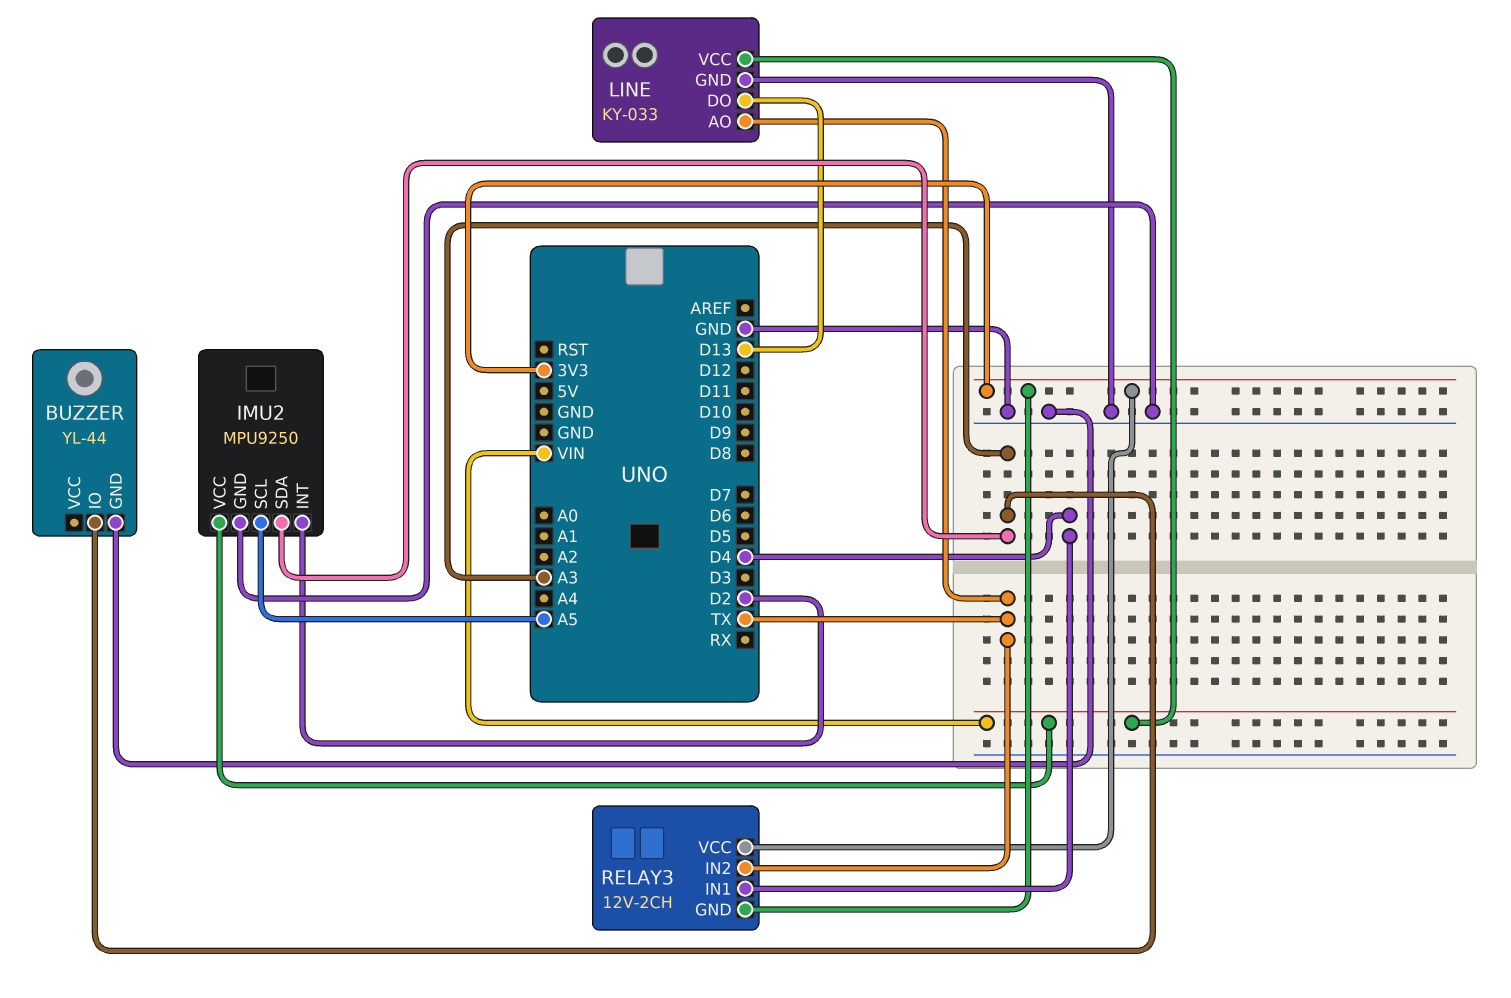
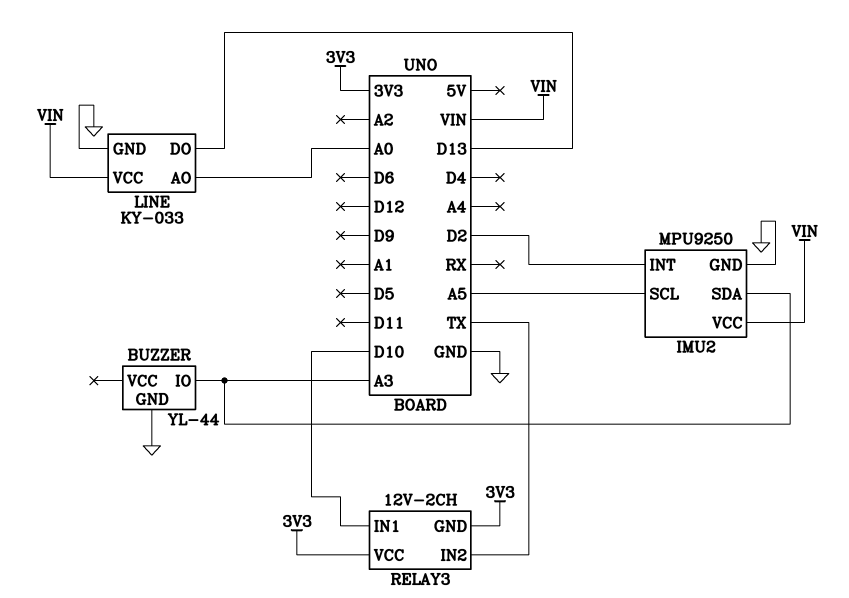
LINE pin AO: TX -> A0
RELAY3 pin IN1: D4 -> D10

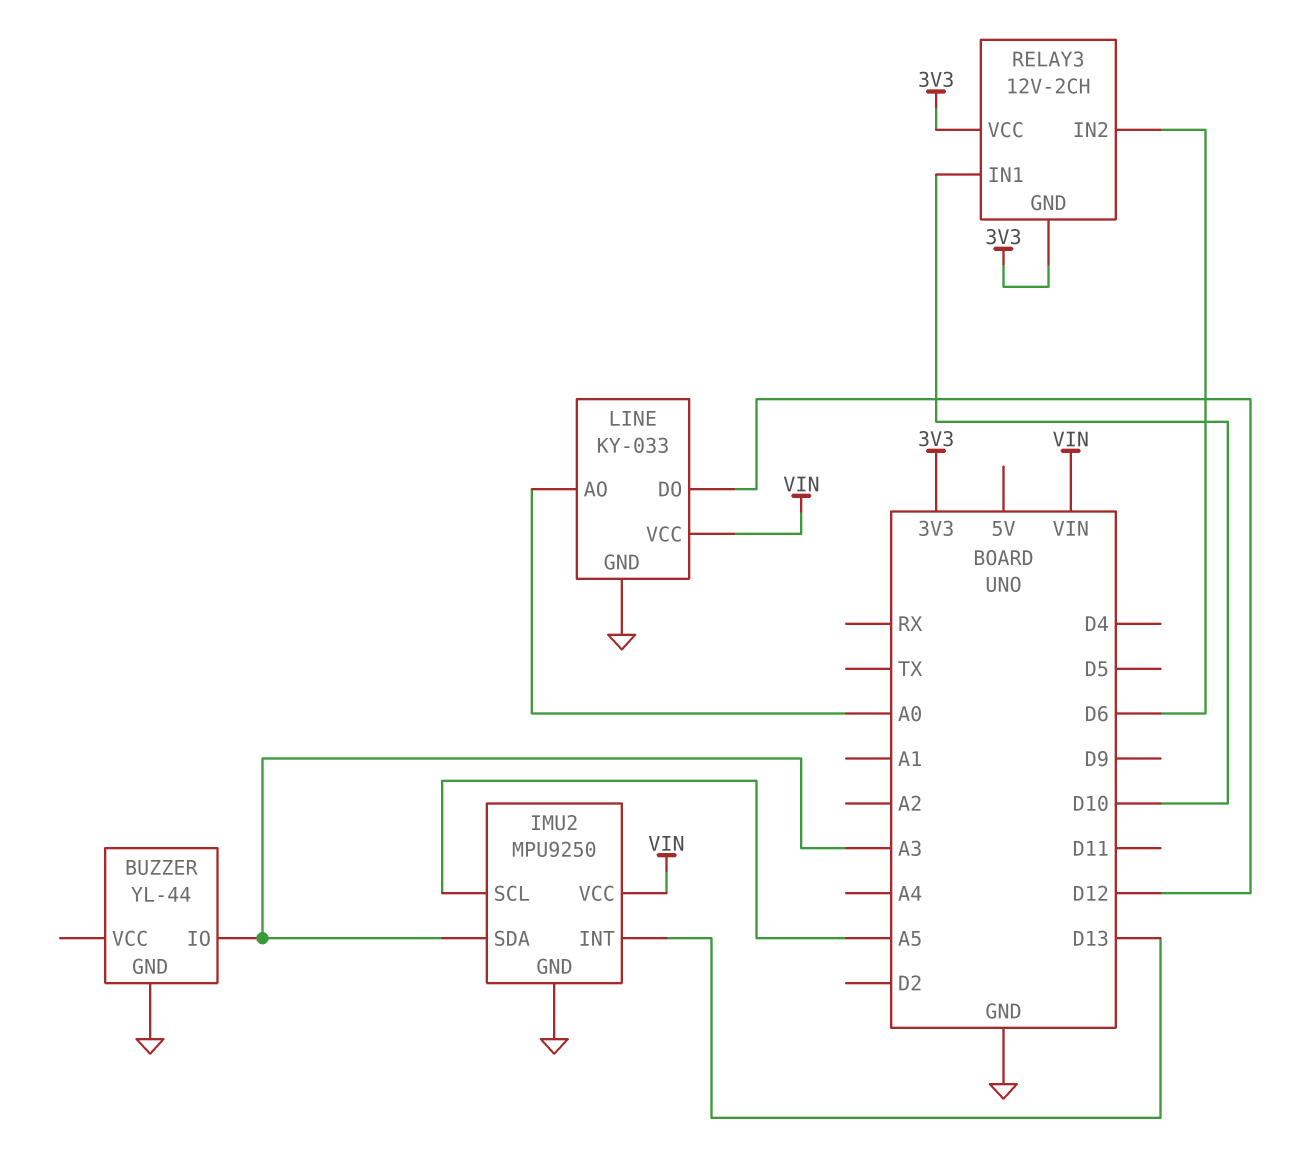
IMU2 pin INT: D2 -> D13
LINE pin DO: D13 -> D12
RELAY3 pin IN2: TX -> D6

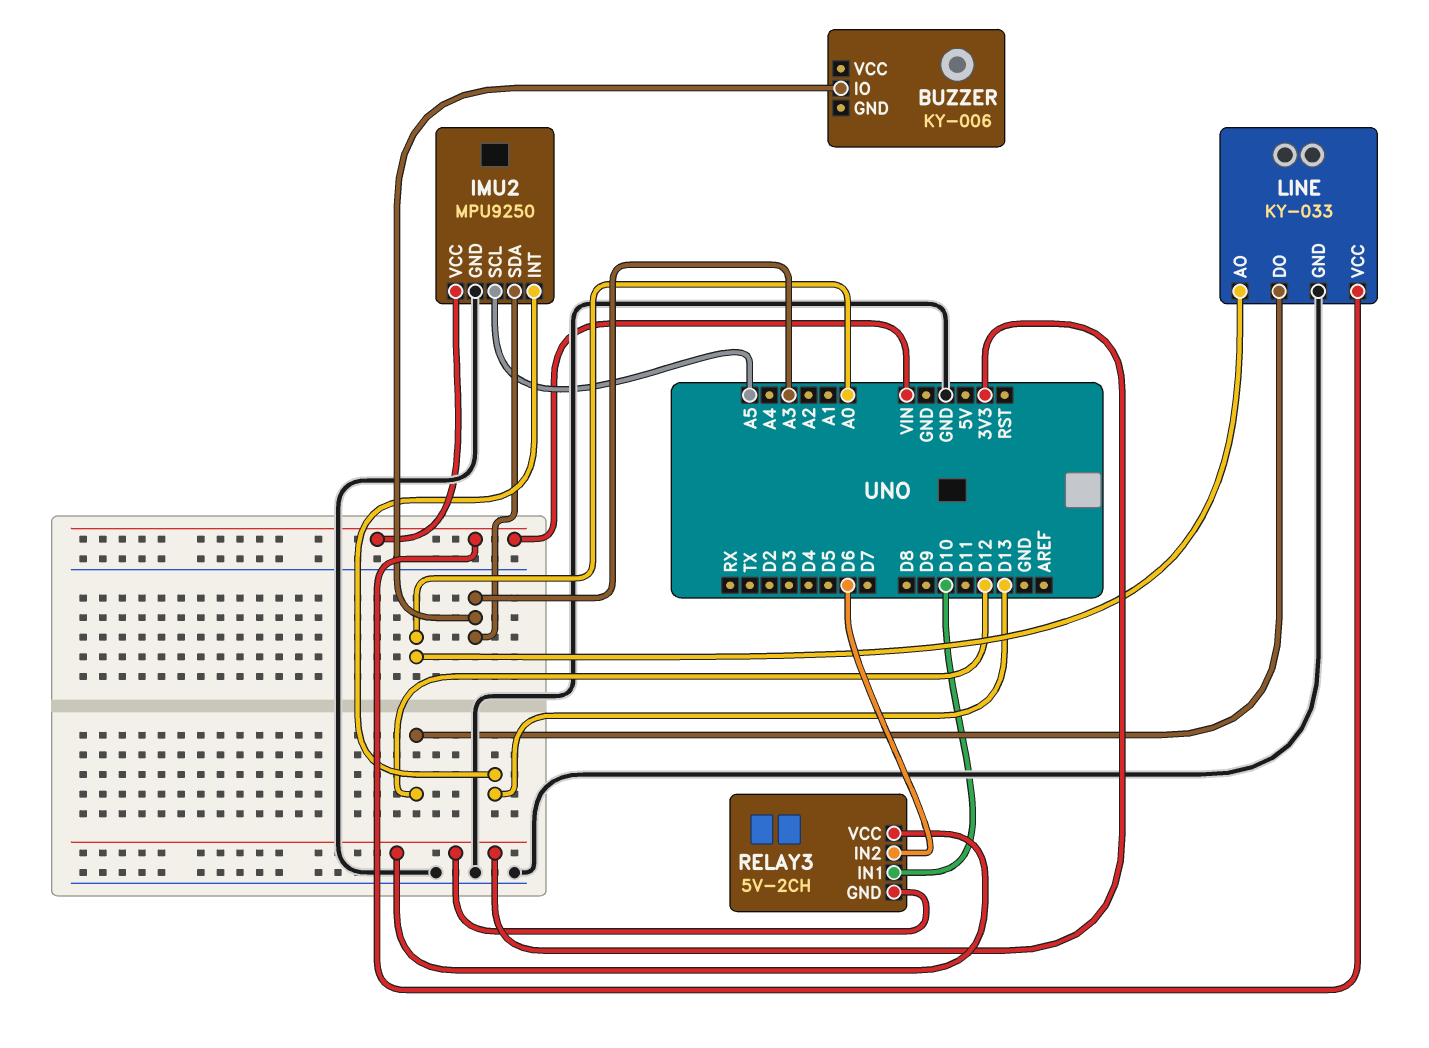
BUZZER: YL-44 -> KY-006
BUZZER pin GND: GND -> none
RELAY3: 12V-2CH -> 5V-2CH

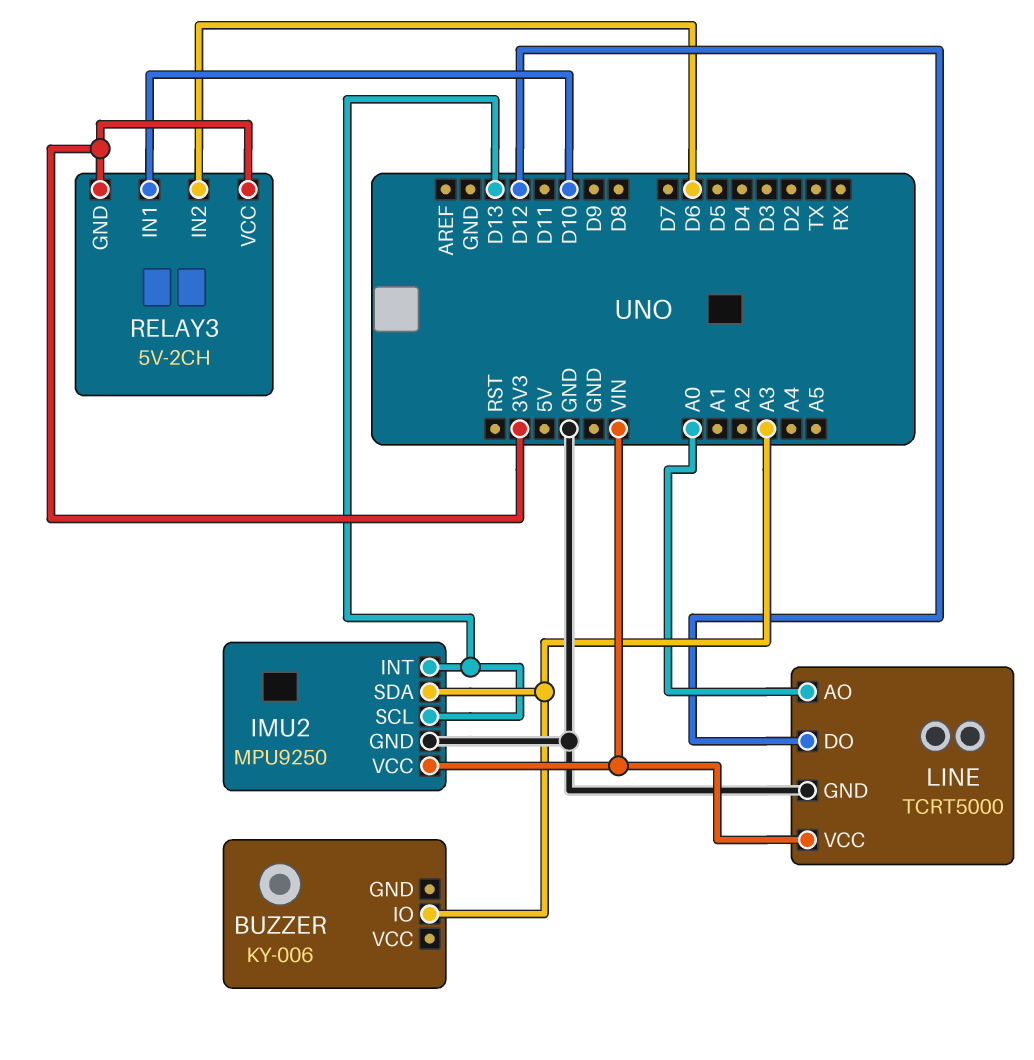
IMU2 pin SCL: A5 -> D13
LINE: KY-033 -> TCRT5000

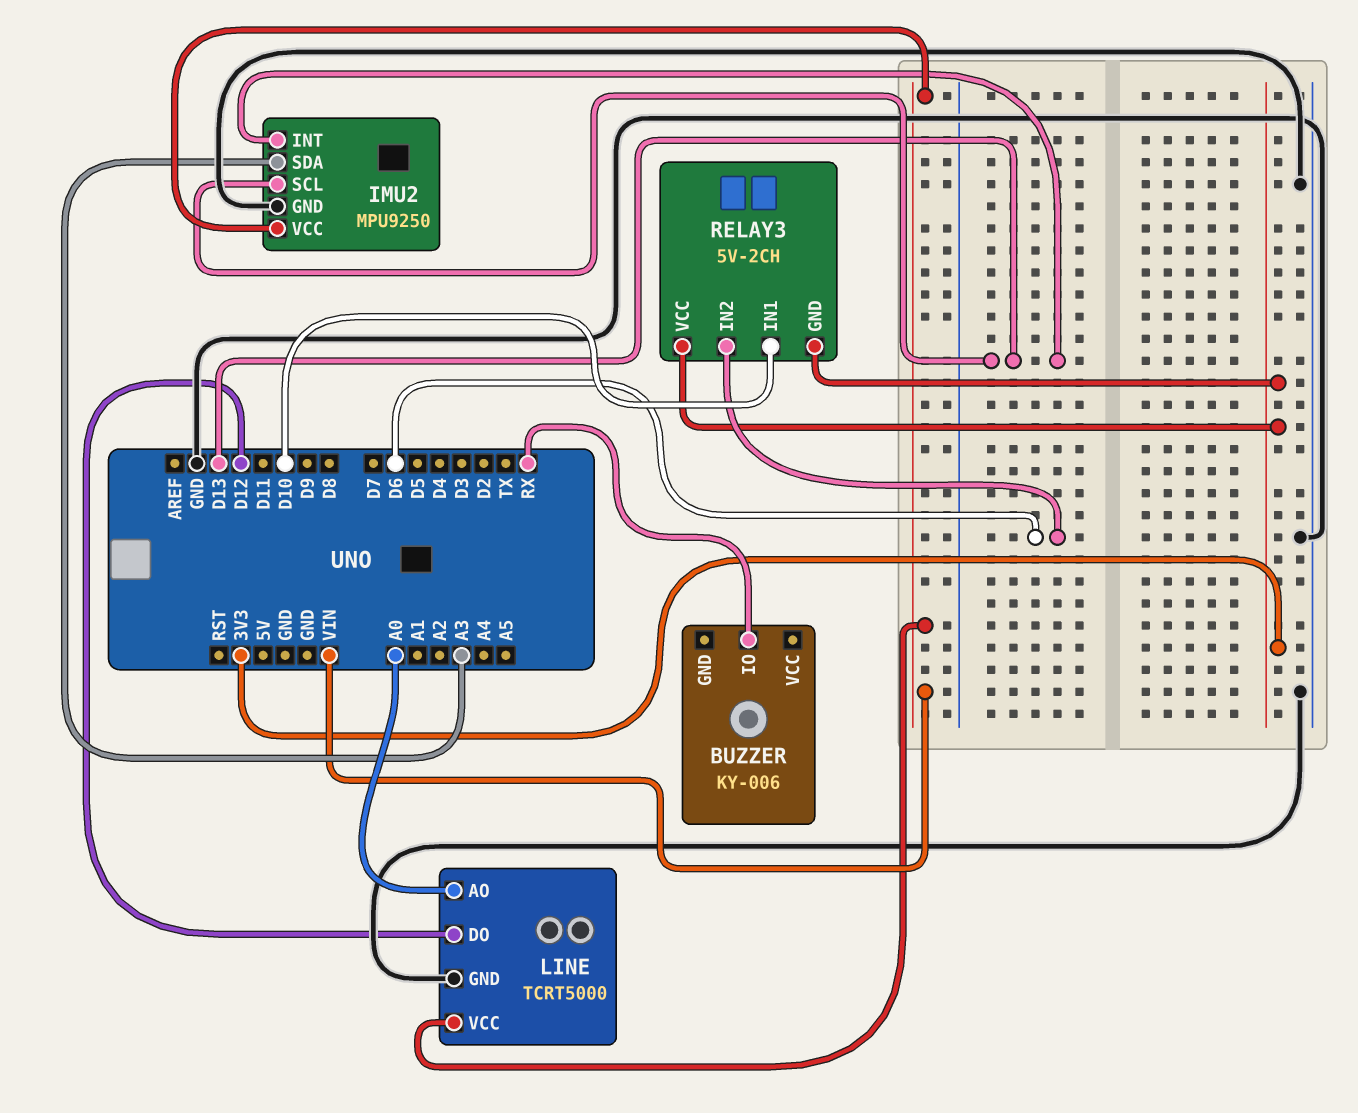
BUZZER pin IO: A3 -> RX

